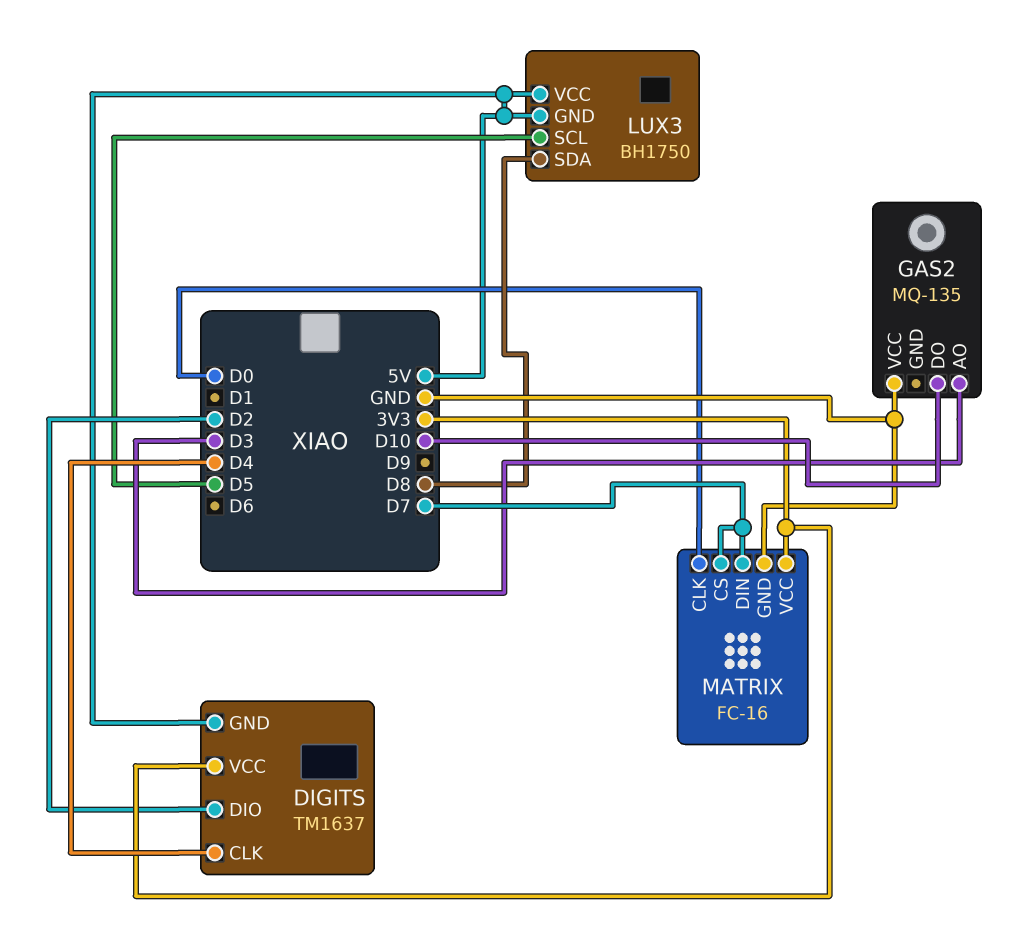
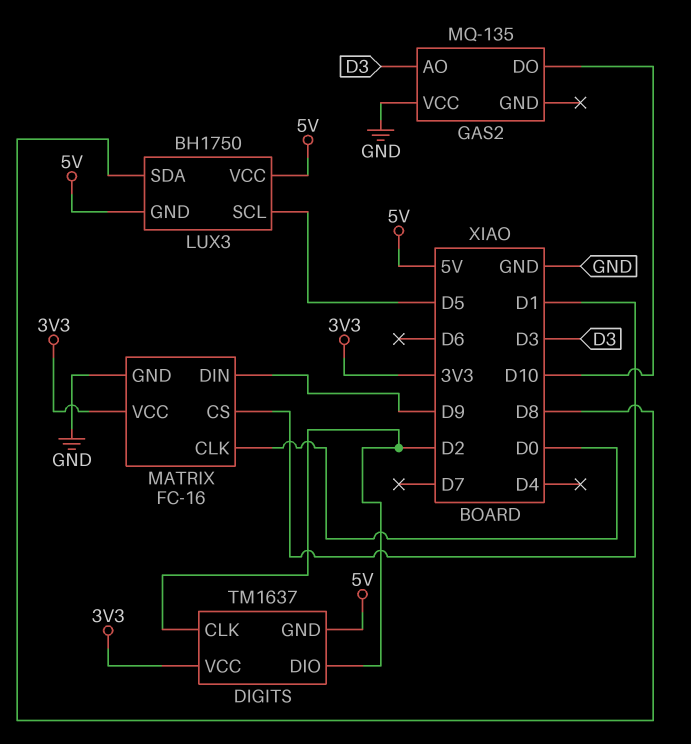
DIGITS pin CLK: D4 -> D2
MATRIX pin CS: D7 -> D1
MATRIX pin DIN: D7 -> D9

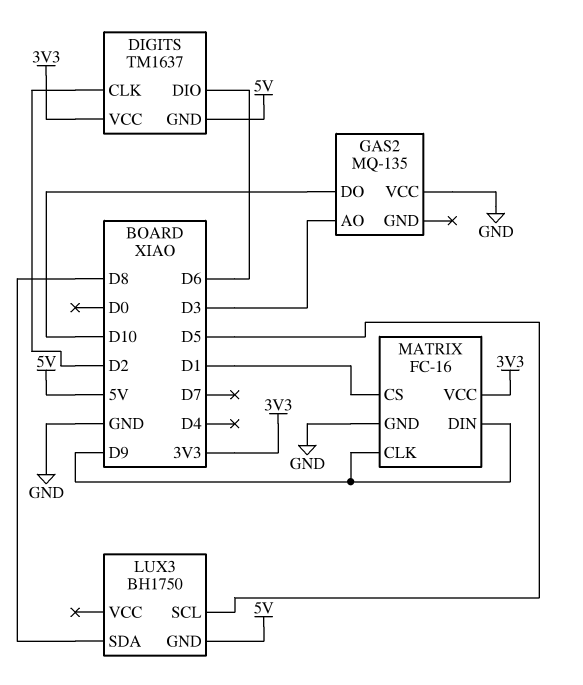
DIGITS pin DIO: D2 -> D6
LUX3 pin VCC: 5V -> none
MATRIX pin CLK: D0 -> D9

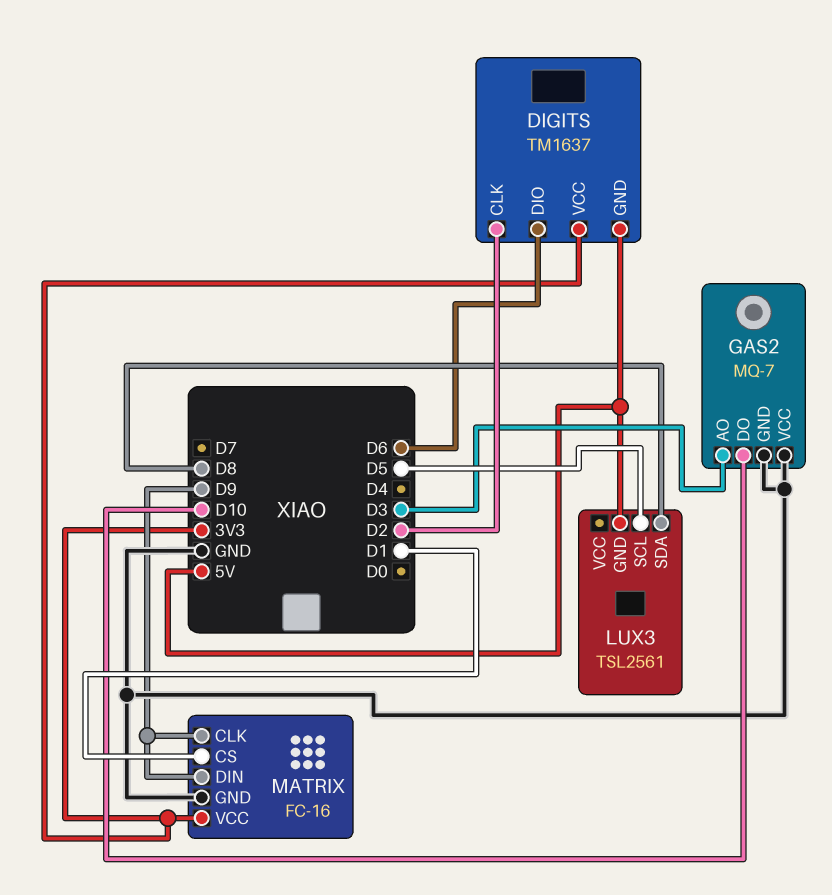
GAS2: MQ-135 -> MQ-7
GAS2 pin GND: none -> GND
LUX3: BH1750 -> TSL2561

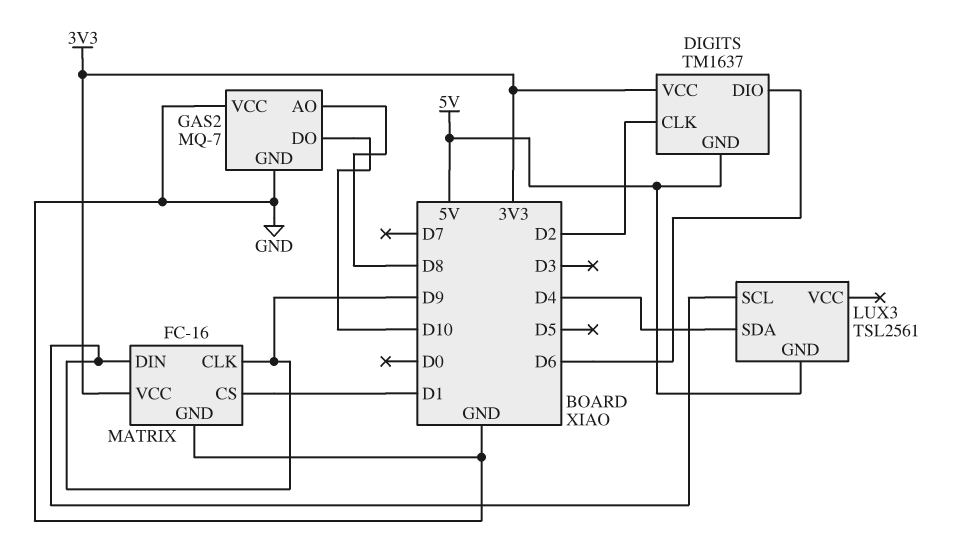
GAS2 pin AO: D3 -> D8
LUX3 pin SCL: D5 -> D9
LUX3 pin SDA: D8 -> D4

